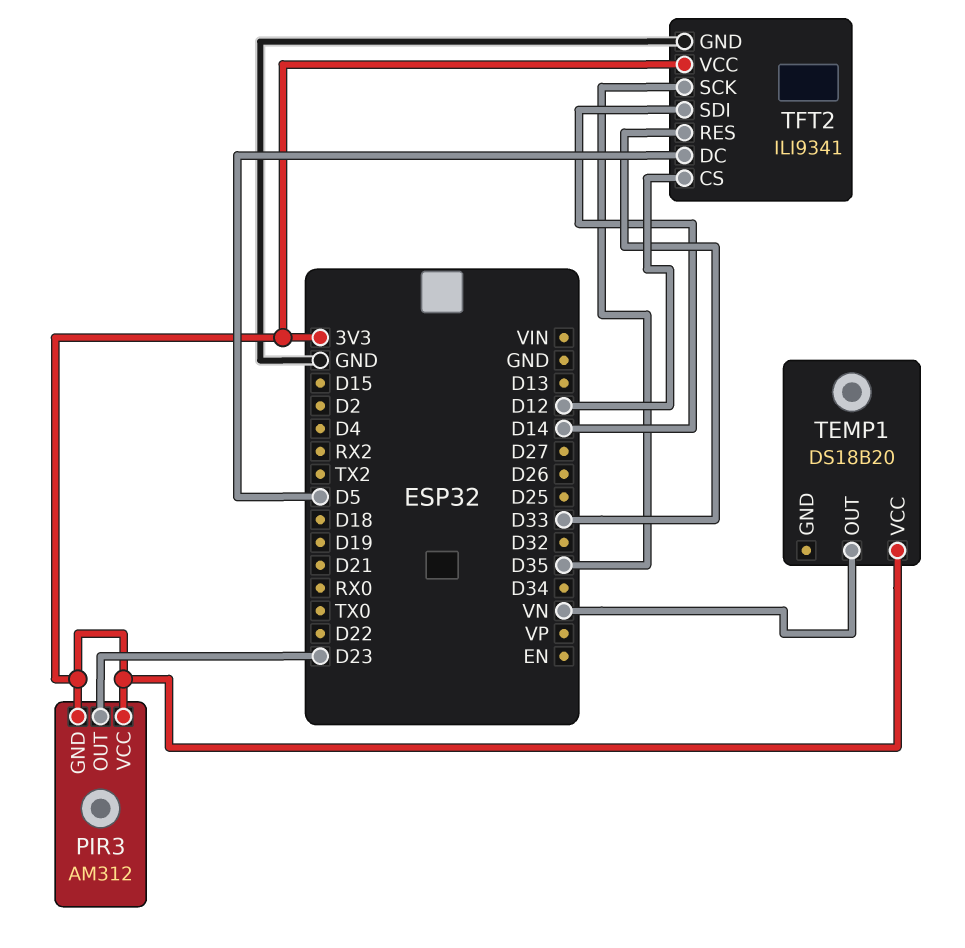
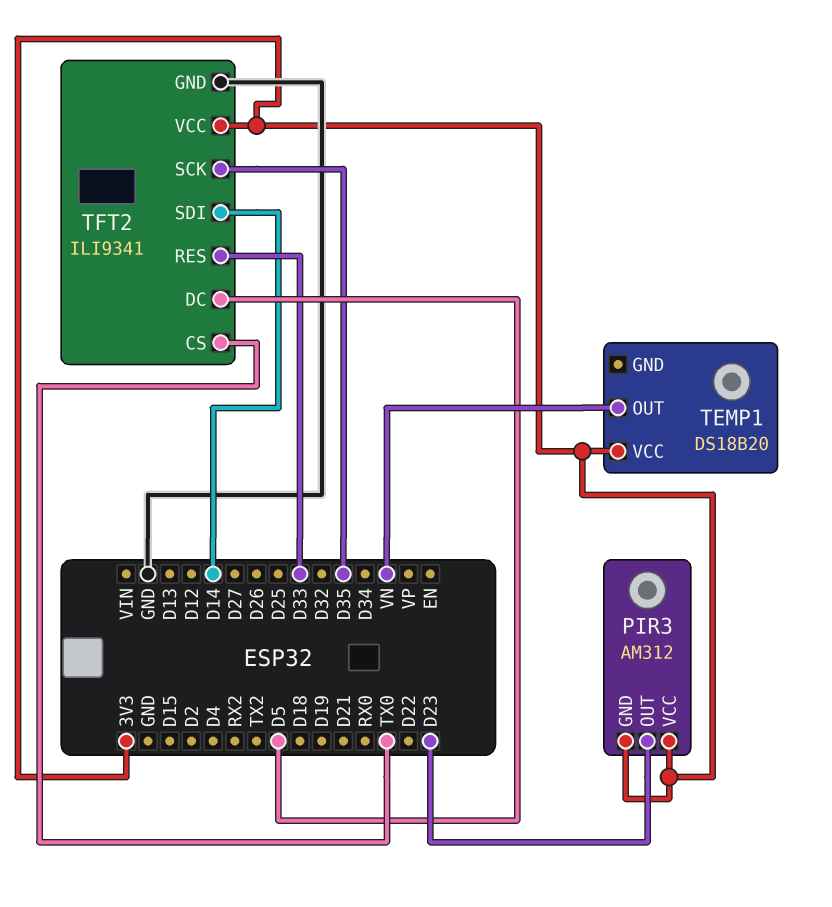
TFT2 pin CS: D12 -> TX0

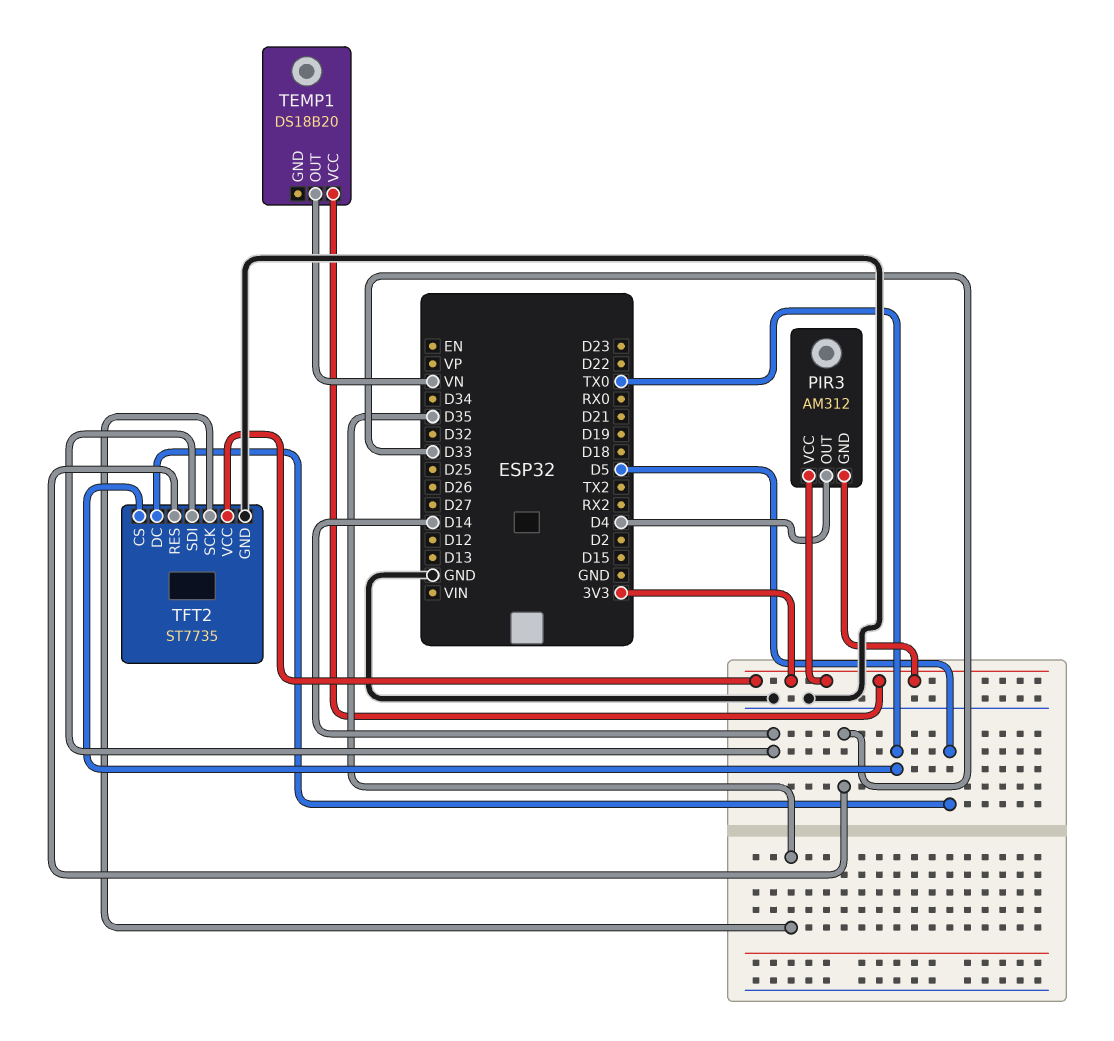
PIR3 pin OUT: D23 -> D4
TFT2: ILI9341 -> ST7735

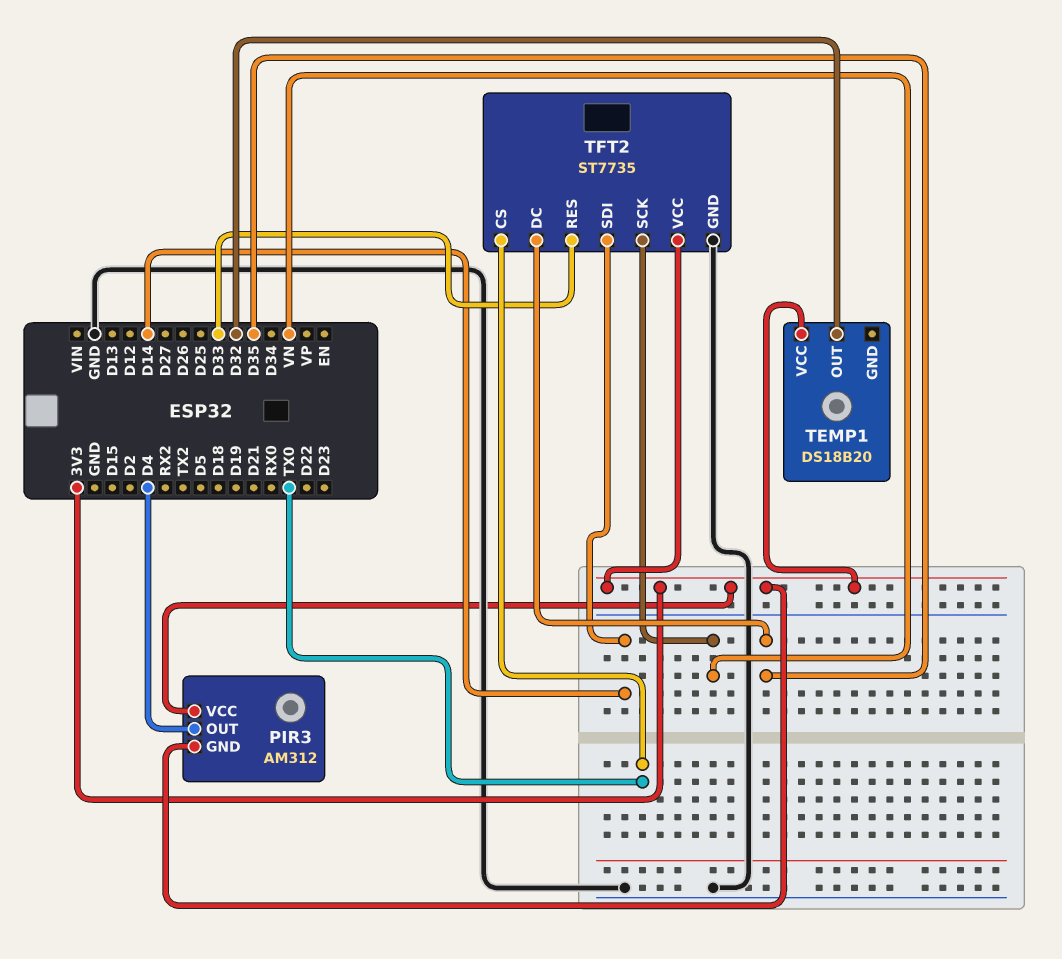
TEMP1 pin OUT: VN -> D32
TFT2 pin DC: D5 -> D35
TFT2 pin SCK: D35 -> VN

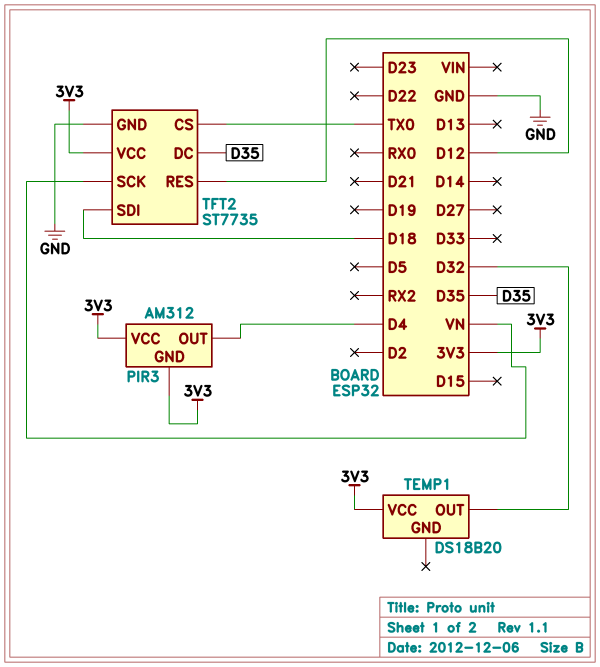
TFT2 pin RES: D33 -> D12
TFT2 pin SDI: D14 -> D18

